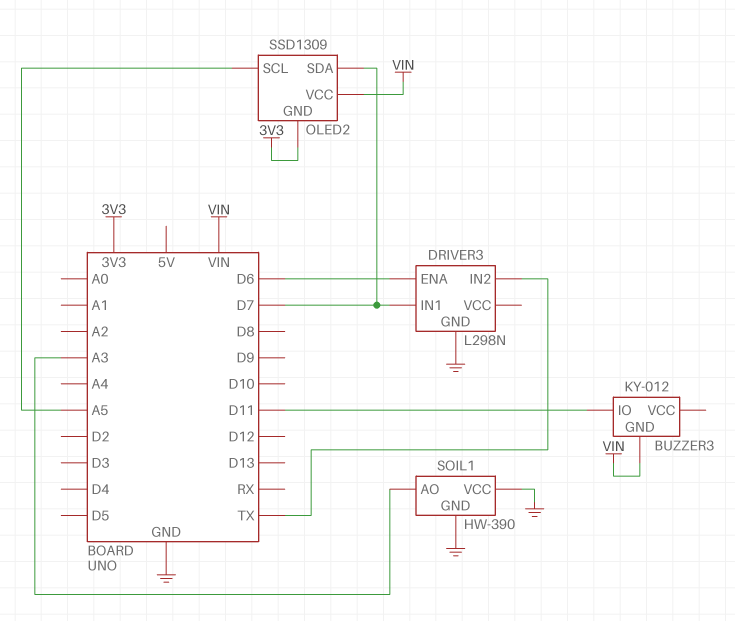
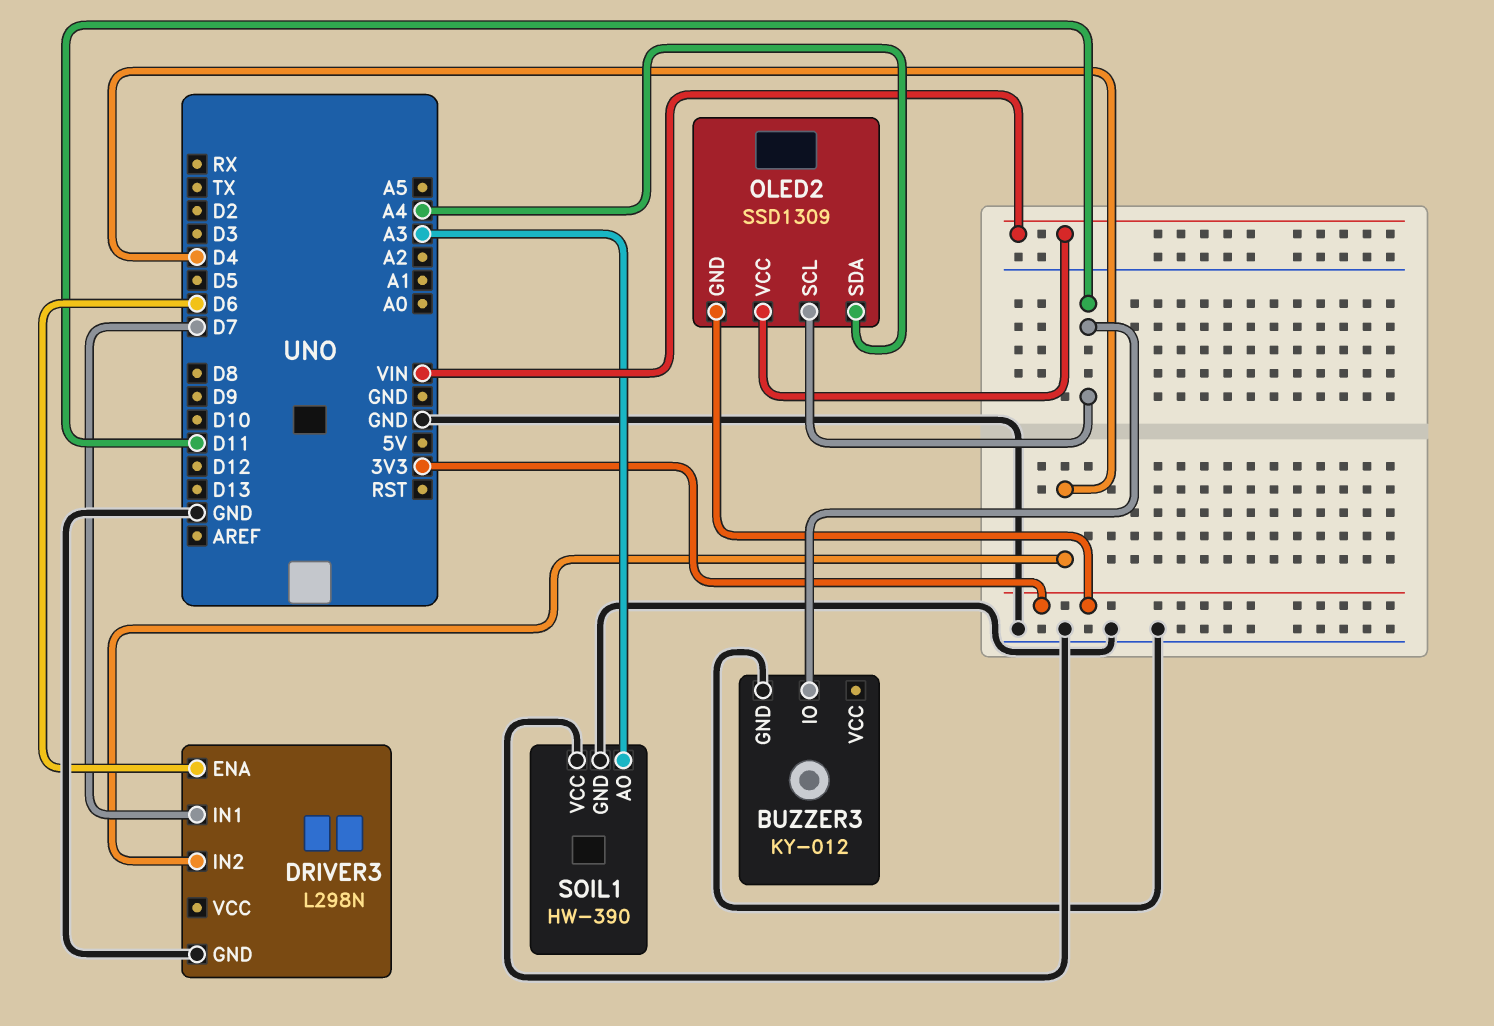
BUZZER3 pin GND: VIN -> GND
DRIVER3 pin IN2: TX -> D4
OLED2 pin SCL: A5 -> D11
OLED2 pin SDA: D7 -> A4

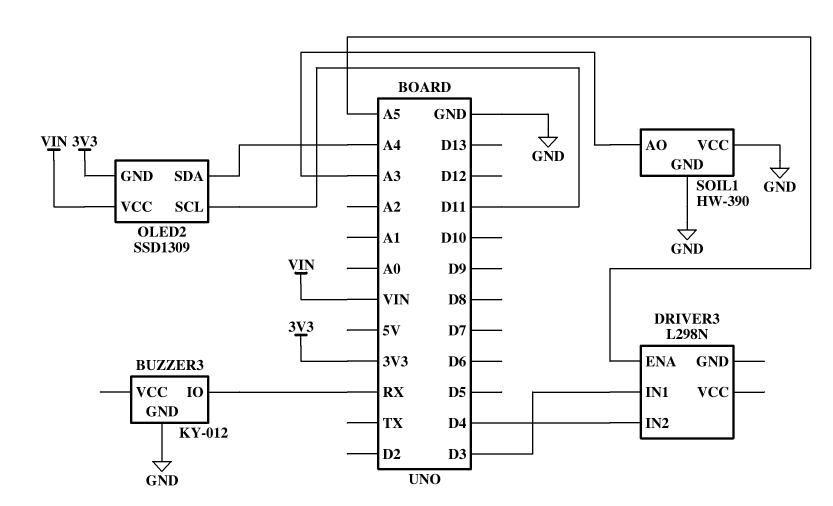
BUZZER3 pin IO: D11 -> RX
DRIVER3 pin ENA: D6 -> A5
DRIVER3 pin GND: GND -> none
DRIVER3 pin IN1: D7 -> D3

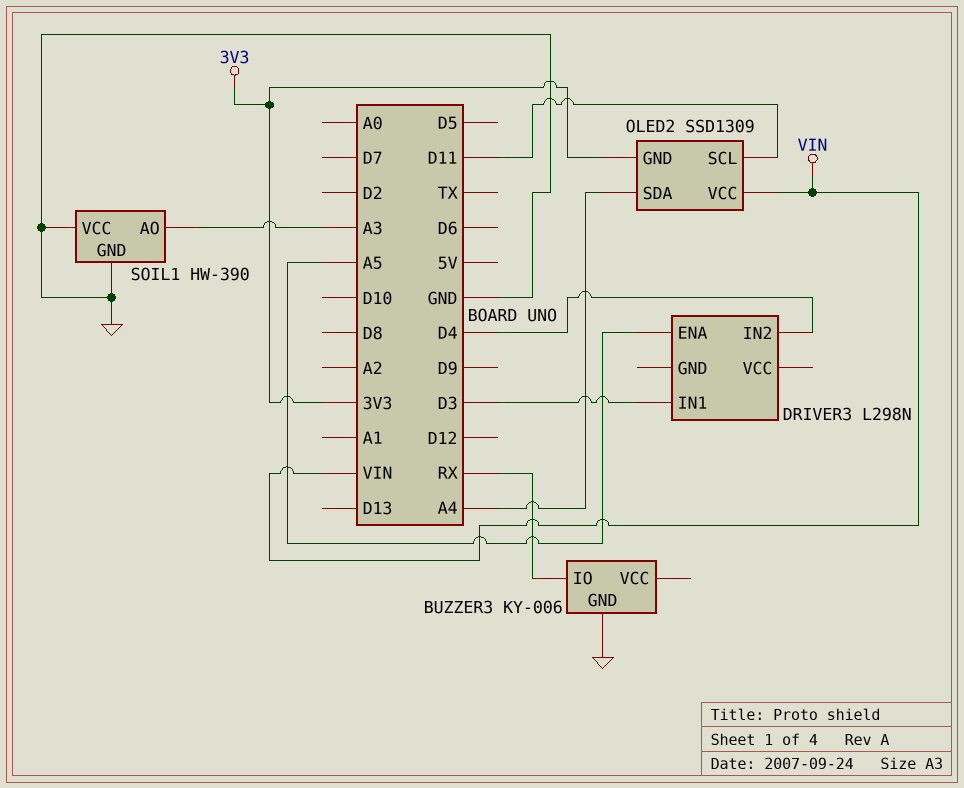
BUZZER3: KY-012 -> KY-006

